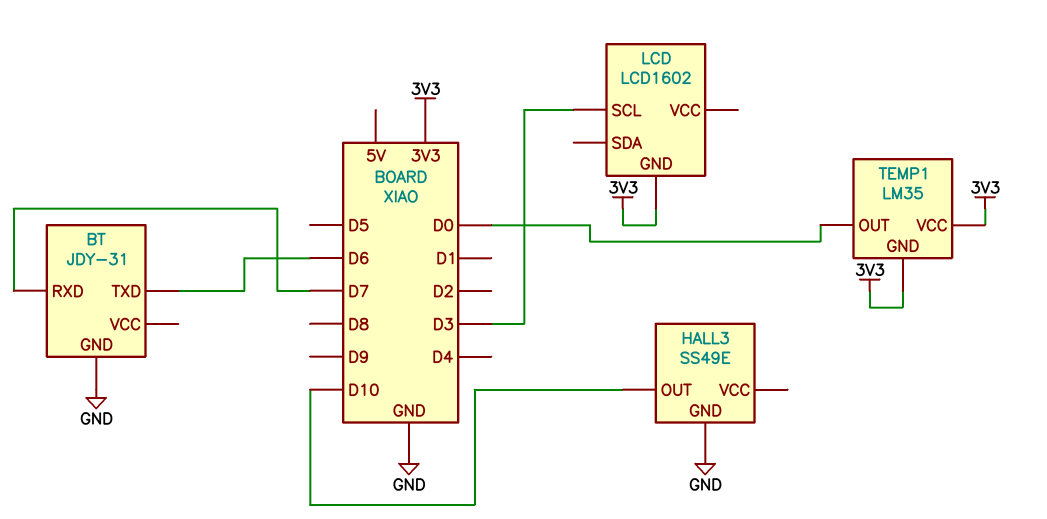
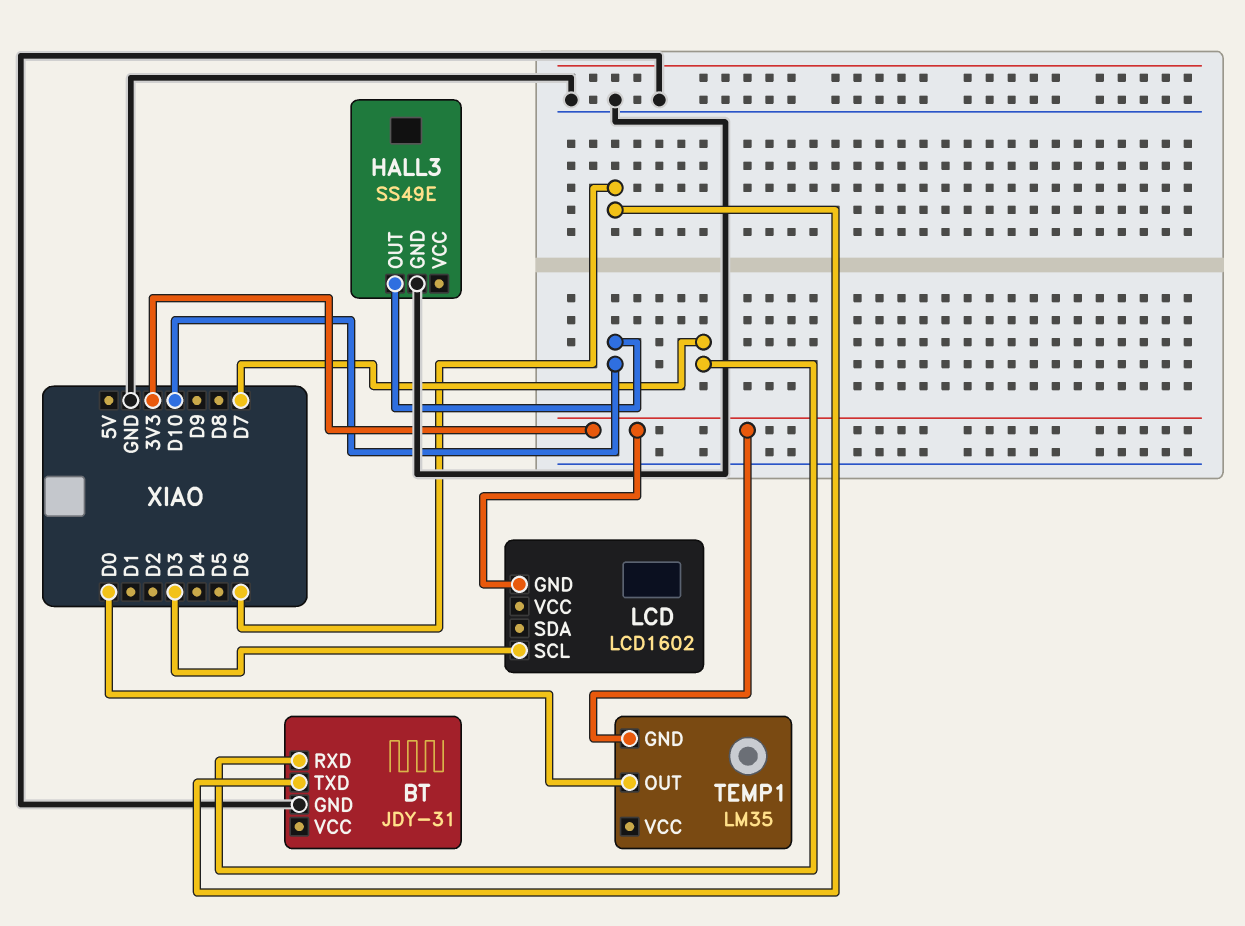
TEMP1 pin VCC: 3V3 -> none

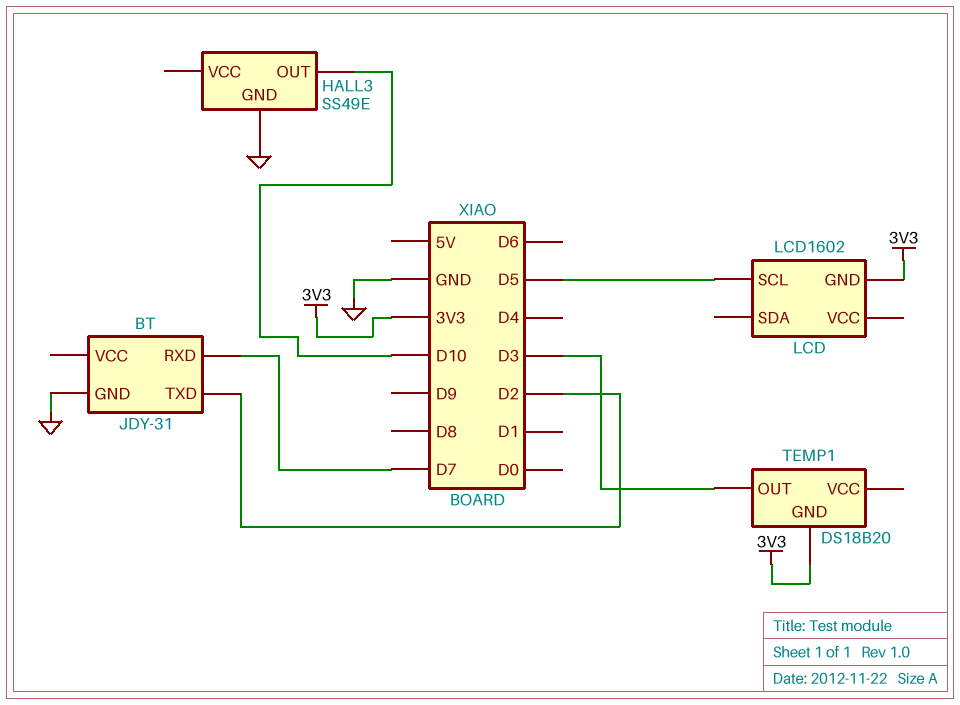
BT pin TXD: D6 -> D2
LCD pin SCL: D3 -> D5
TEMP1: LM35 -> DS18B20
TEMP1 pin OUT: D0 -> D3

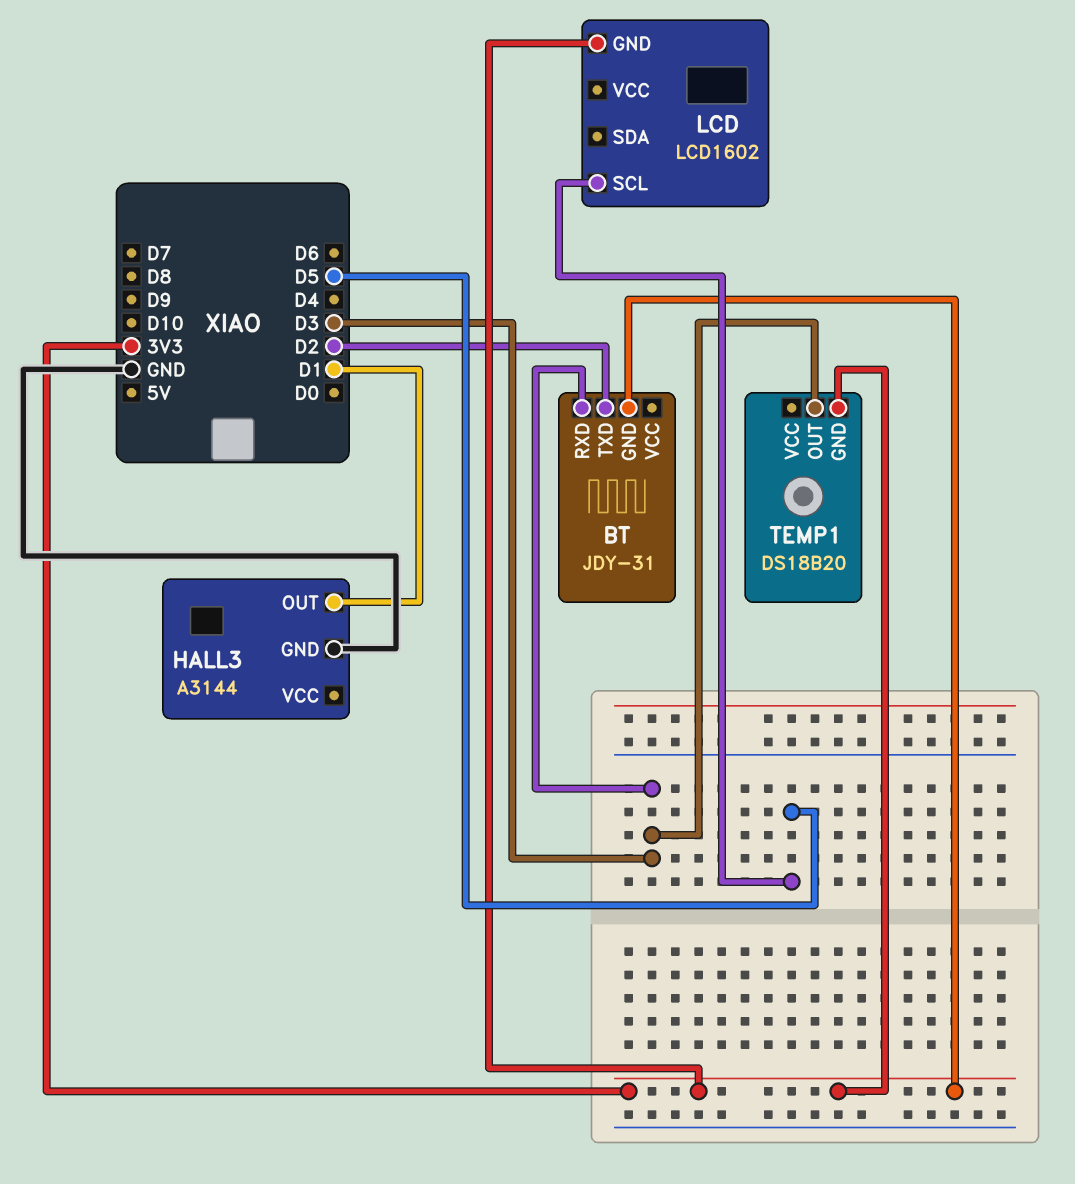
BT pin GND: GND -> 3V3
BT pin RXD: D7 -> D3
HALL3: SS49E -> A3144
HALL3 pin OUT: D10 -> D1

